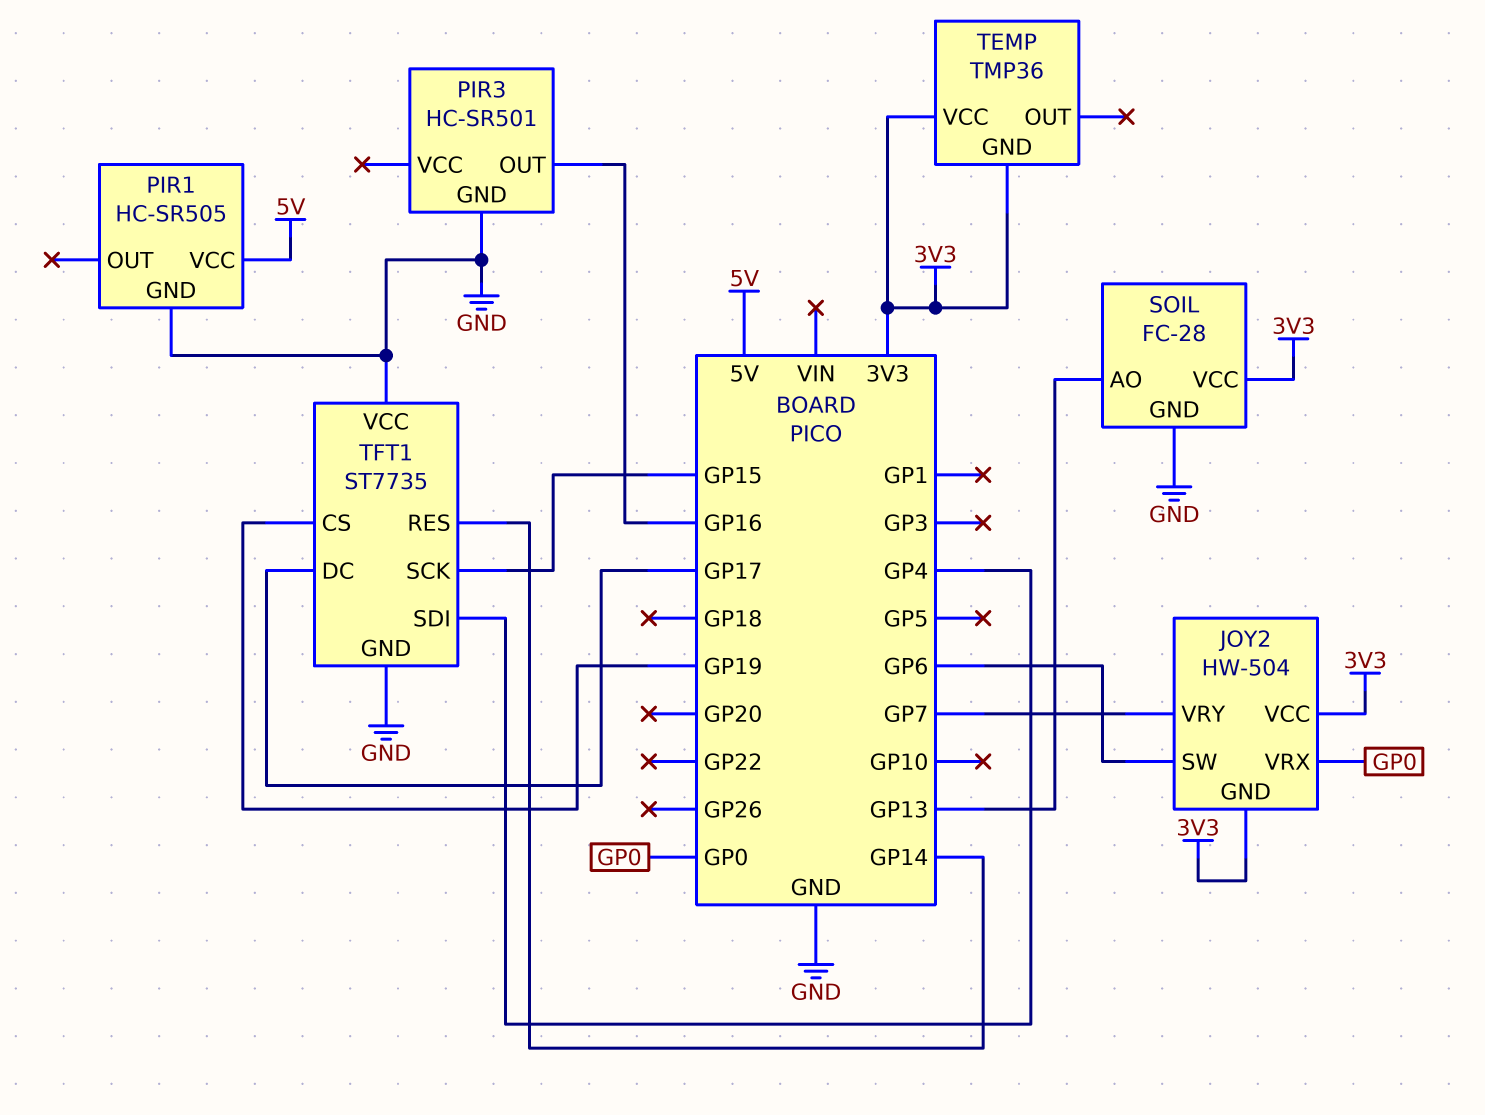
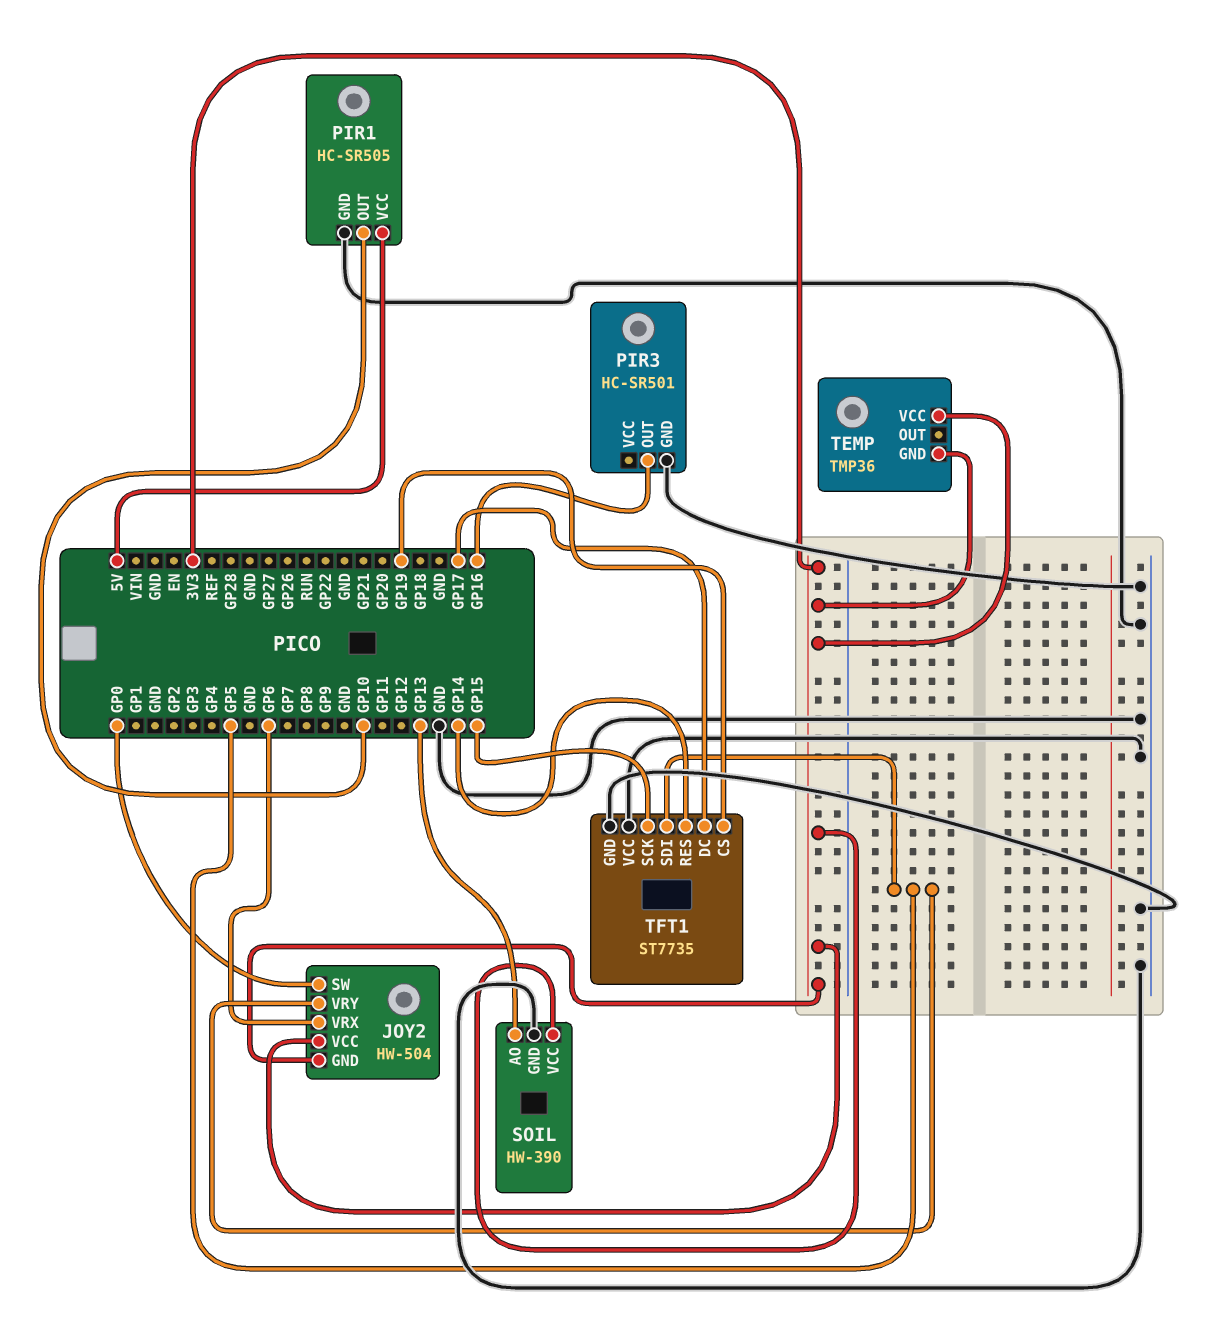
JOY2 pin SW: GP6 -> GP0
JOY2 pin VRX: GP0 -> GP6
JOY2 pin VRY: GP7 -> GP5
PIR1 pin OUT: none -> GP10
SOIL: FC-28 -> HW-390
TFT1 pin SDI: GP4 -> GP5

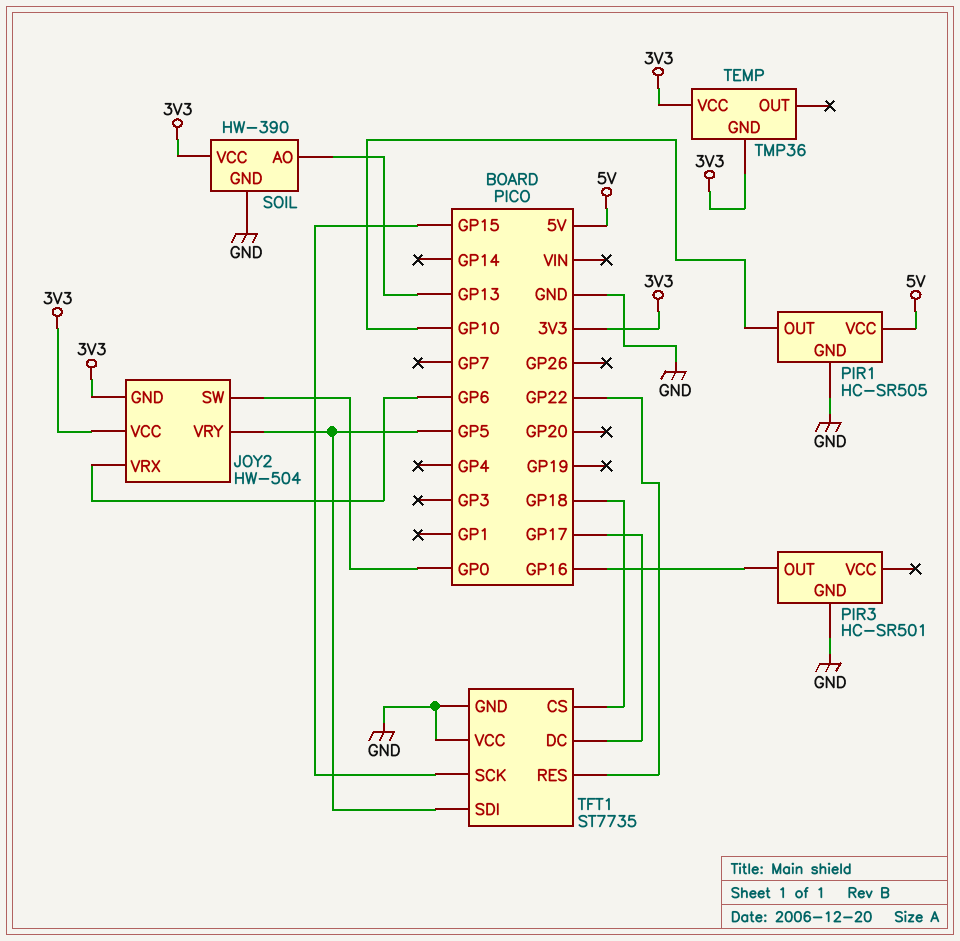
TFT1 pin CS: GP19 -> GP18
TFT1 pin RES: GP14 -> GP22

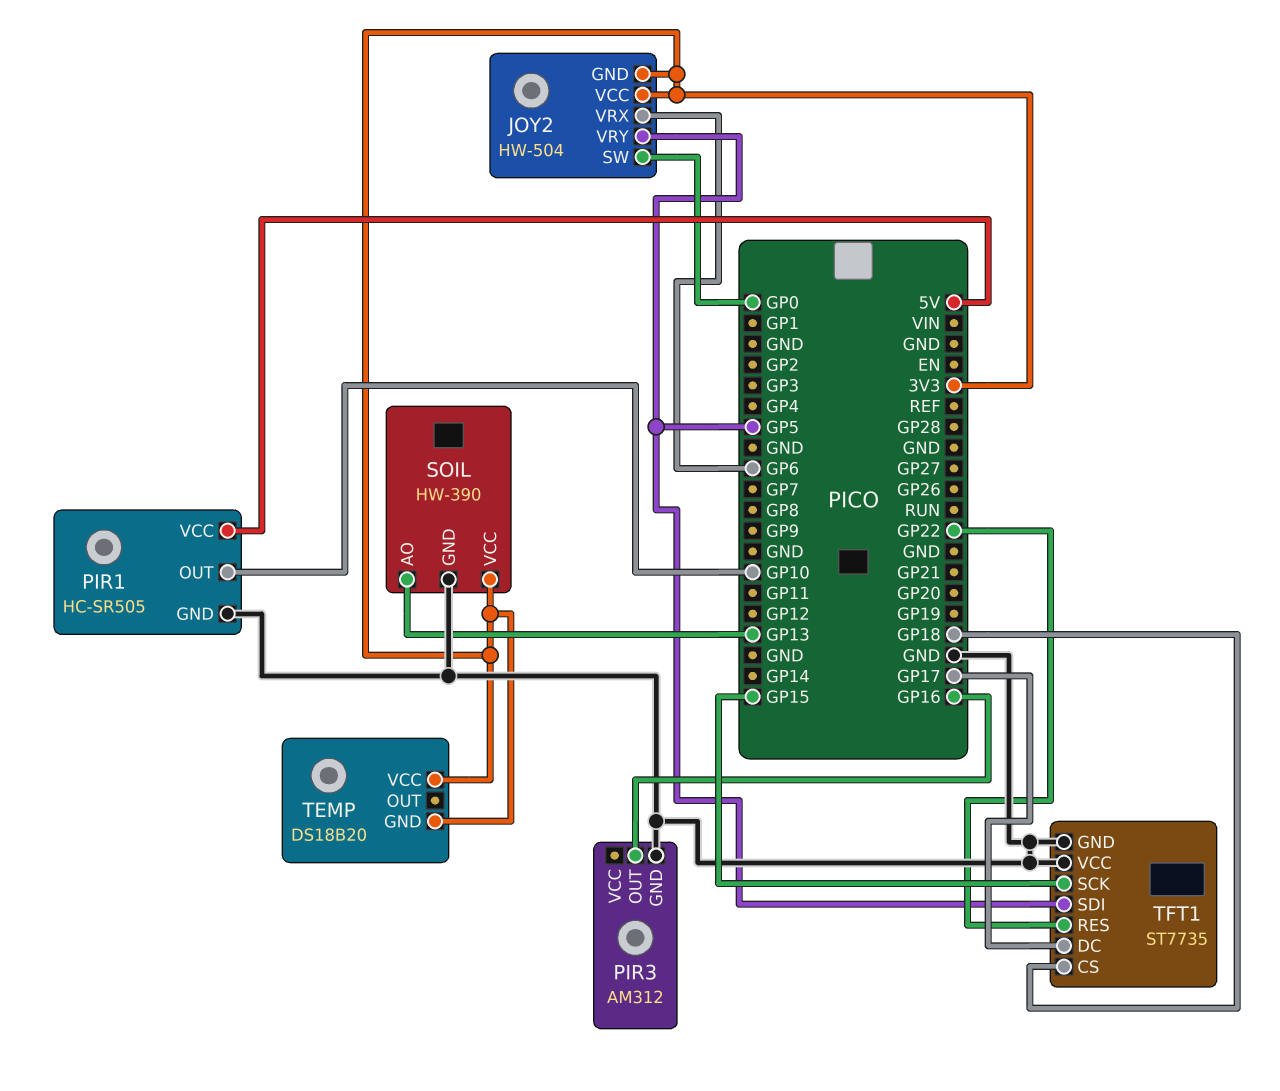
PIR3: HC-SR501 -> AM312
TEMP: TMP36 -> DS18B20

